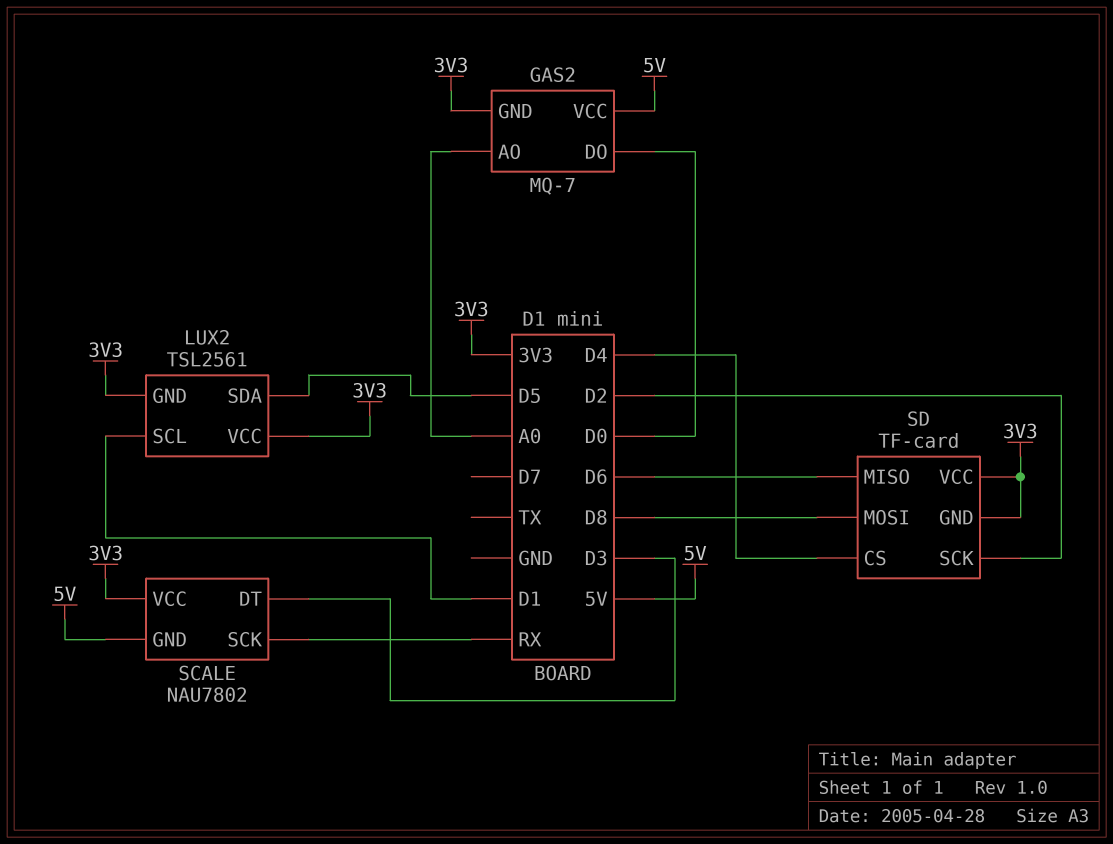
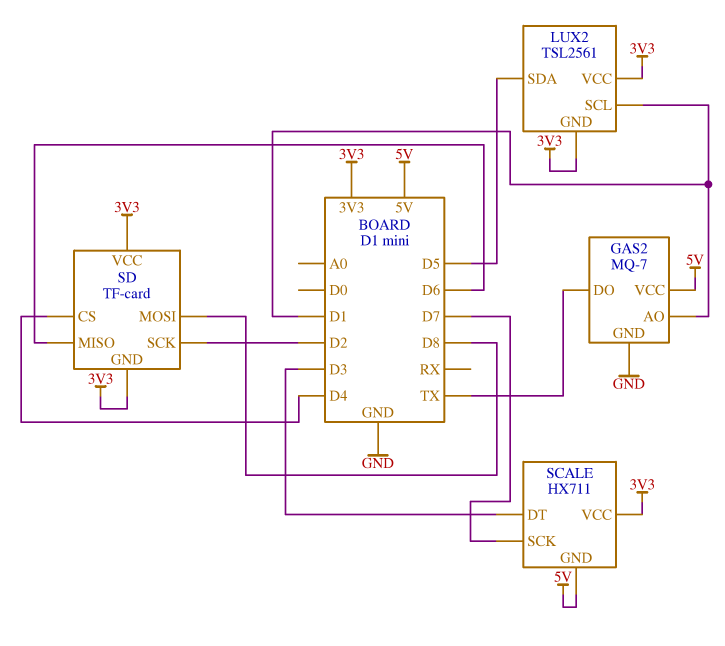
GAS2 pin AO: A0 -> D1
GAS2 pin DO: D0 -> TX
GAS2 pin GND: 3V3 -> GND
SCALE: NAU7802 -> HX711
SCALE pin SCK: RX -> D7

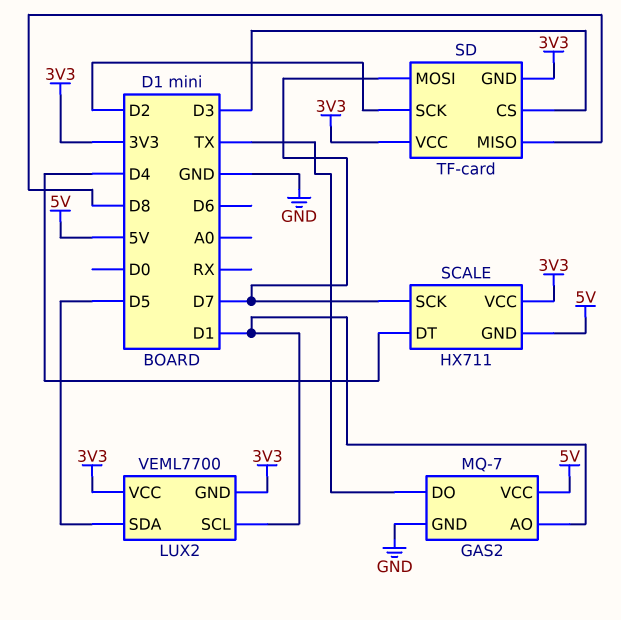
LUX2: TSL2561 -> VEML7700
SCALE pin DT: D3 -> D4
SD pin CS: D4 -> D3
SD pin MISO: D6 -> D8
SD pin MOSI: D8 -> D7

